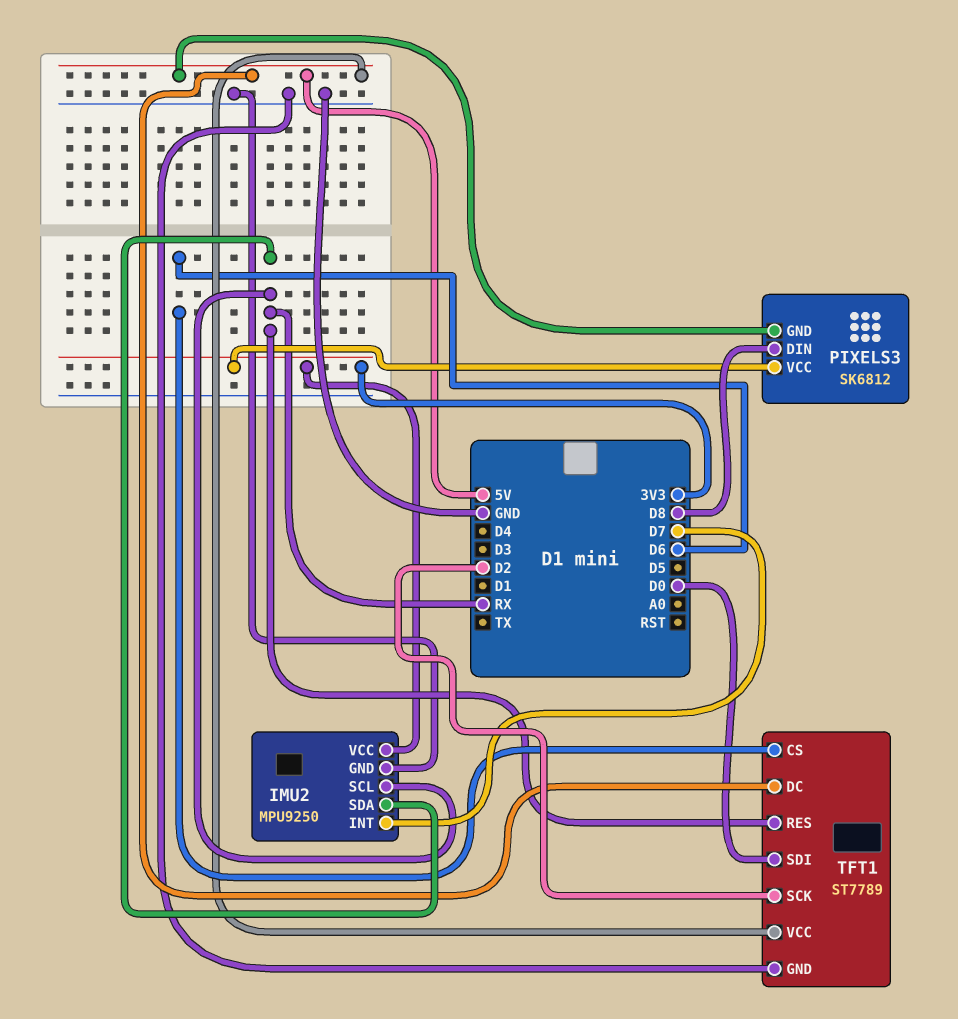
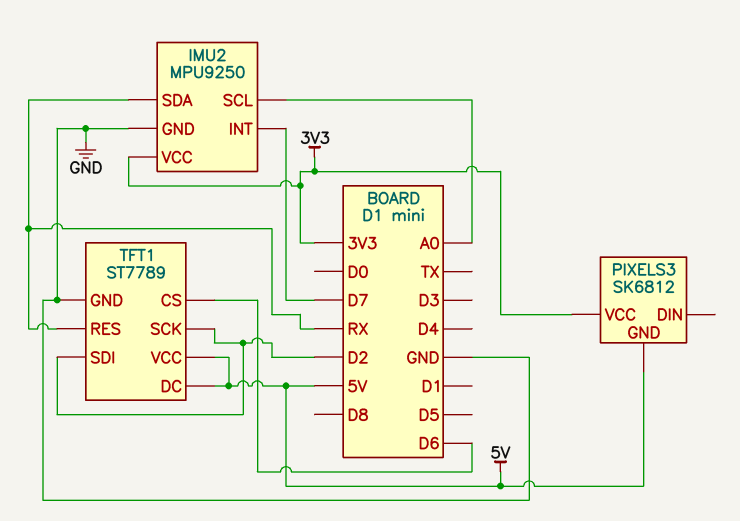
IMU2 pin SCL: RX -> A0
PIXELS3 pin DIN: D8 -> none
TFT1 pin SDI: D0 -> D2

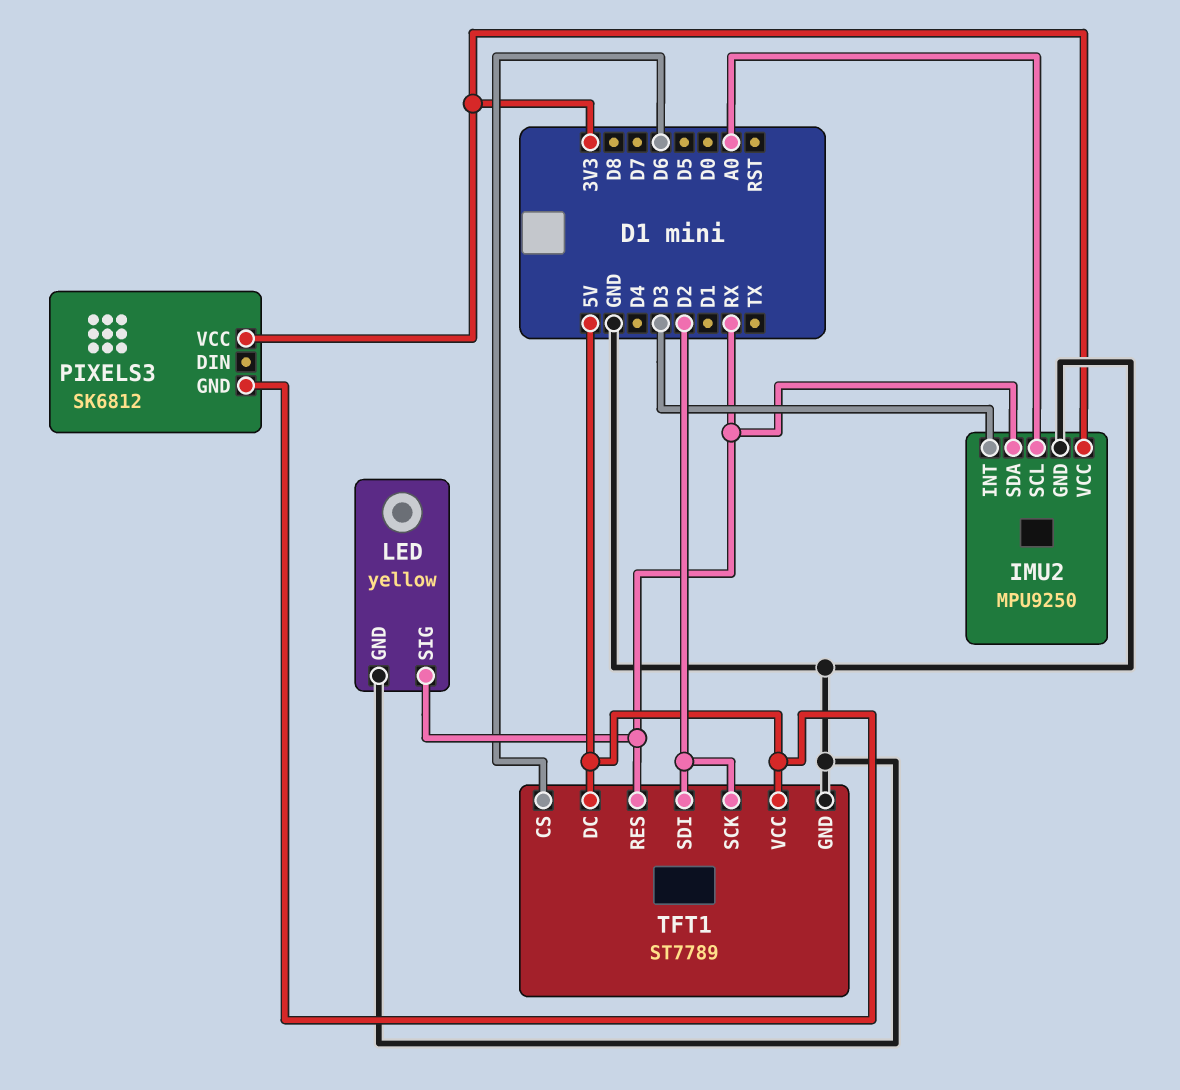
IMU2 pin INT: D7 -> D3
LED: none -> yellow
LED pin GND: none -> GND
LED pin SIG: none -> RX

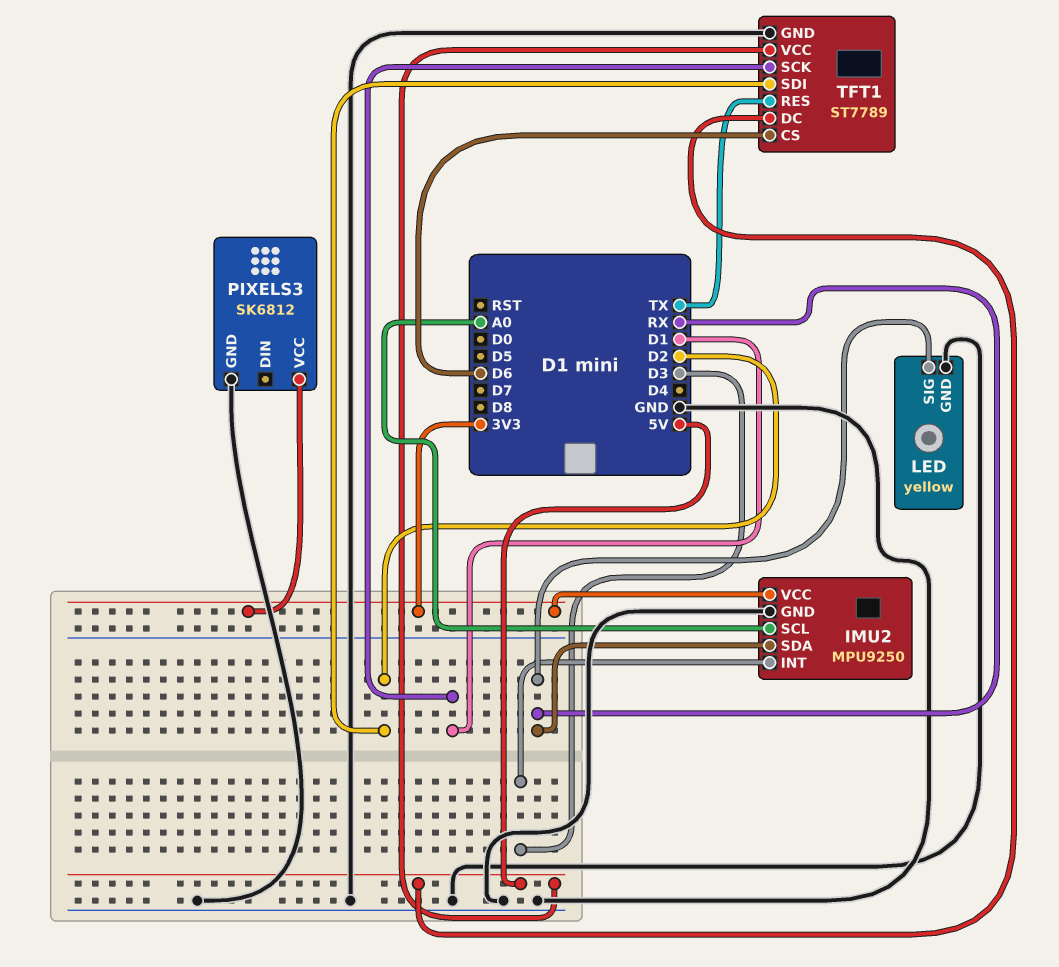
PIXELS3 pin GND: 5V -> GND
TFT1 pin RES: RX -> TX
TFT1 pin SCK: D2 -> D1

